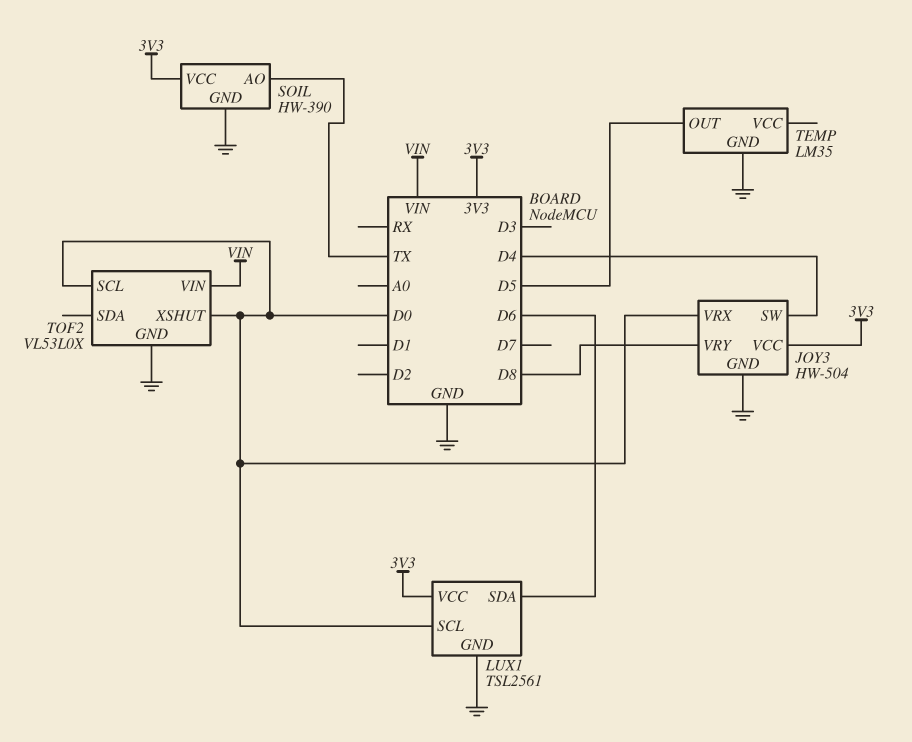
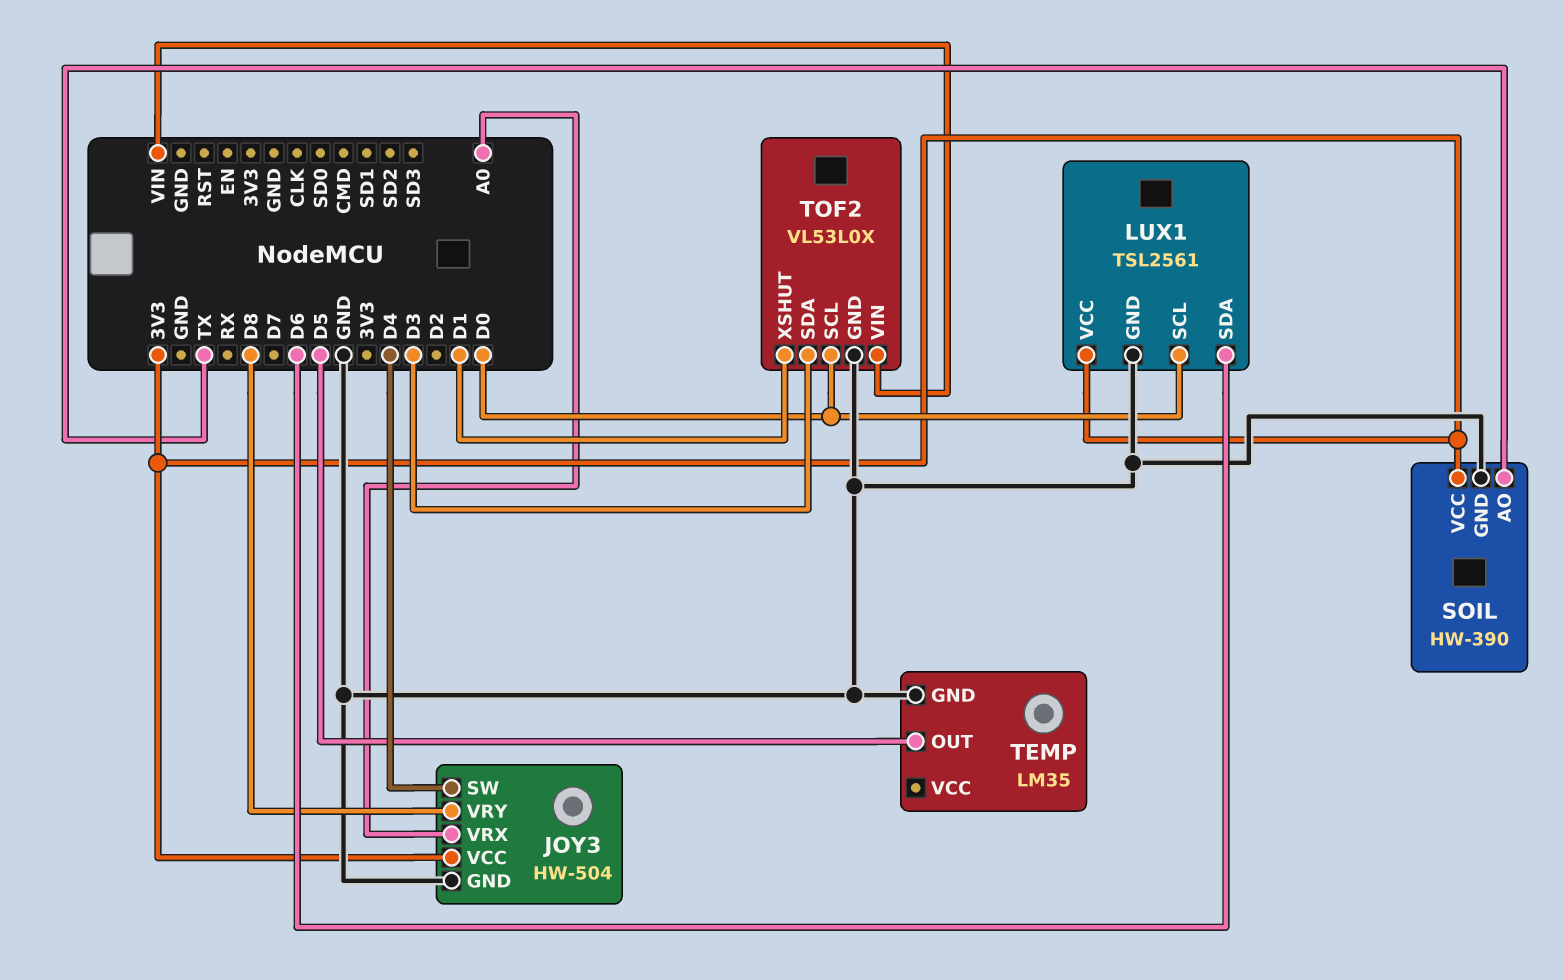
JOY3 pin VRX: D0 -> A0
TOF2 pin SDA: none -> D3
TOF2 pin XSHUT: D0 -> D1

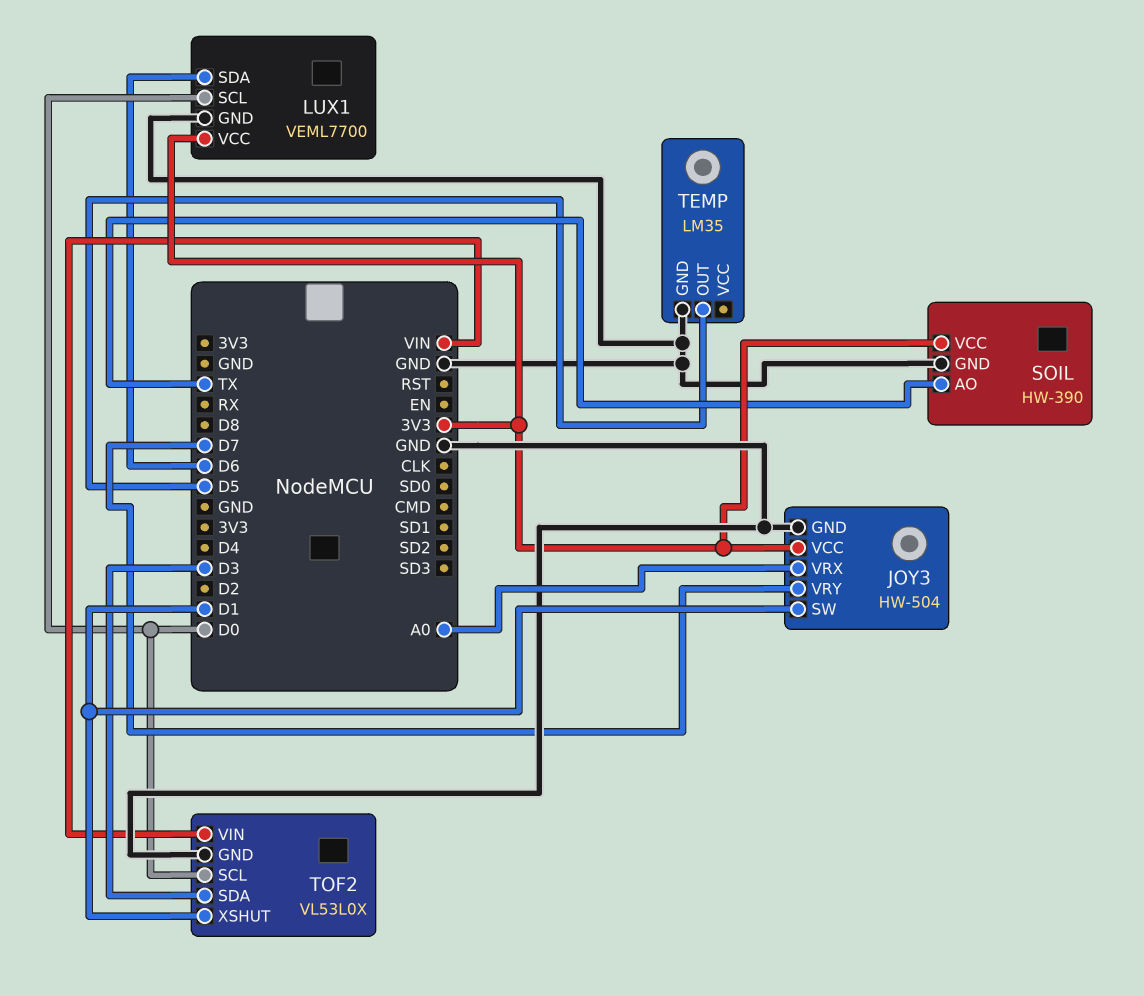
JOY3 pin SW: D4 -> D1
JOY3 pin VRY: D8 -> D7
LUX1: TSL2561 -> VEML7700

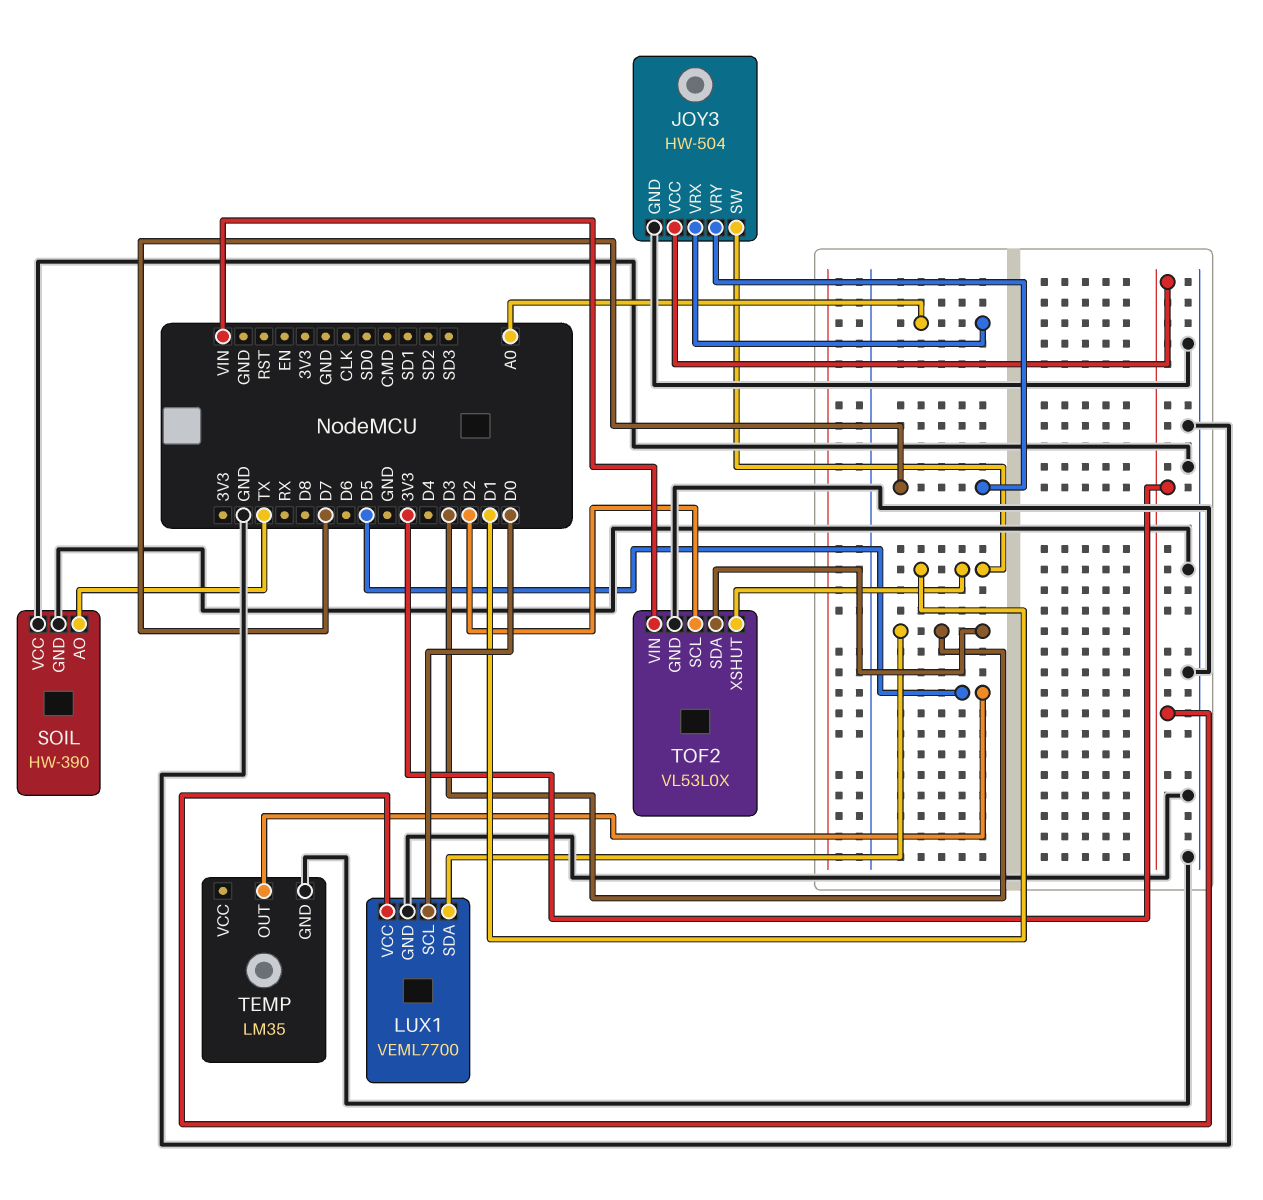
LUX1 pin SDA: D6 -> D3
SOIL pin VCC: 3V3 -> GND
TOF2 pin SCL: D0 -> D2

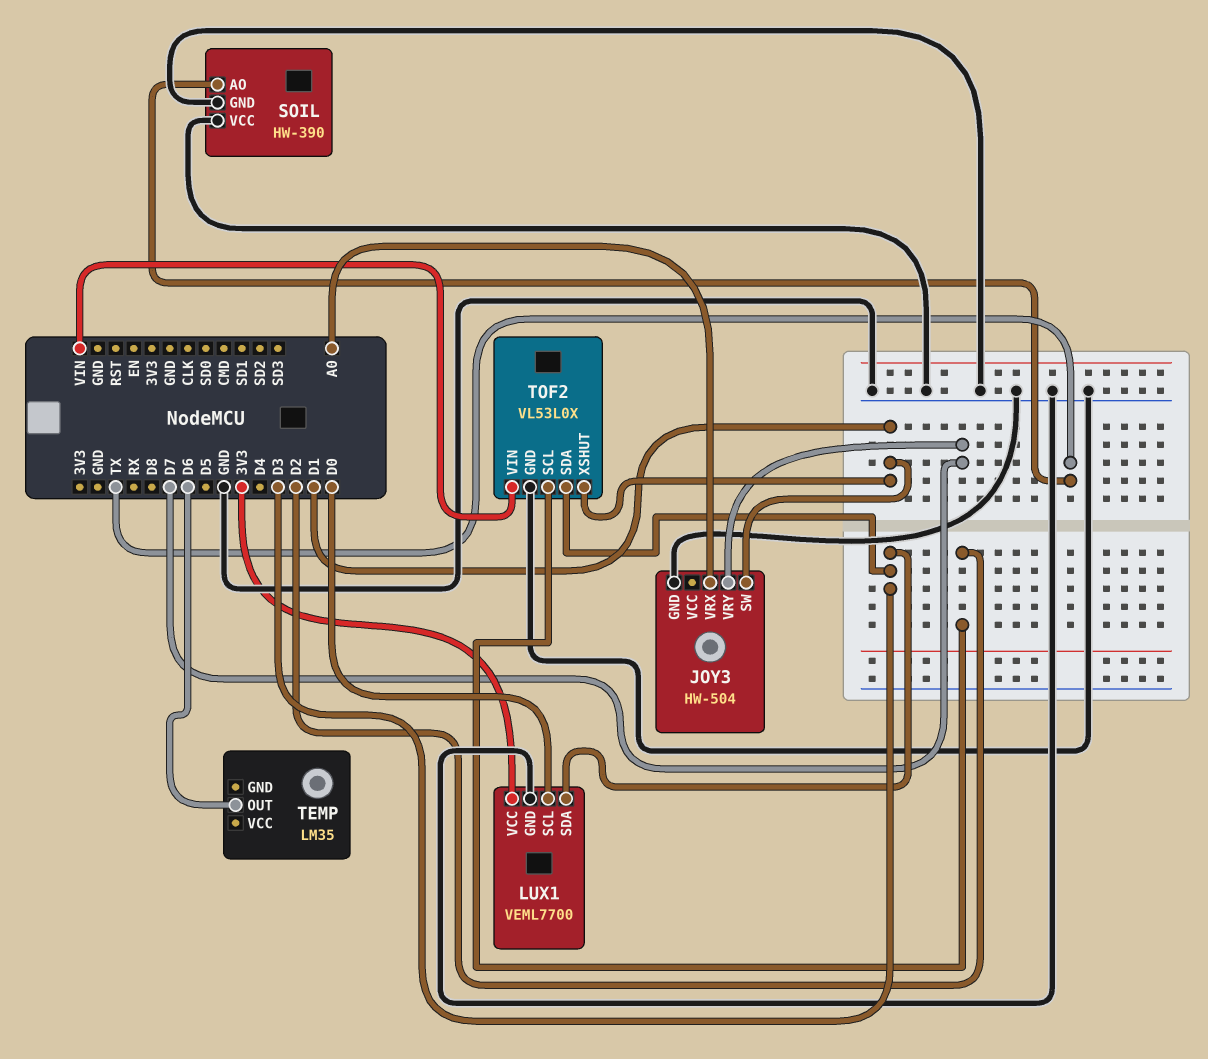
JOY3 pin VCC: 3V3 -> none
TEMP pin GND: GND -> none
TEMP pin OUT: D5 -> D6

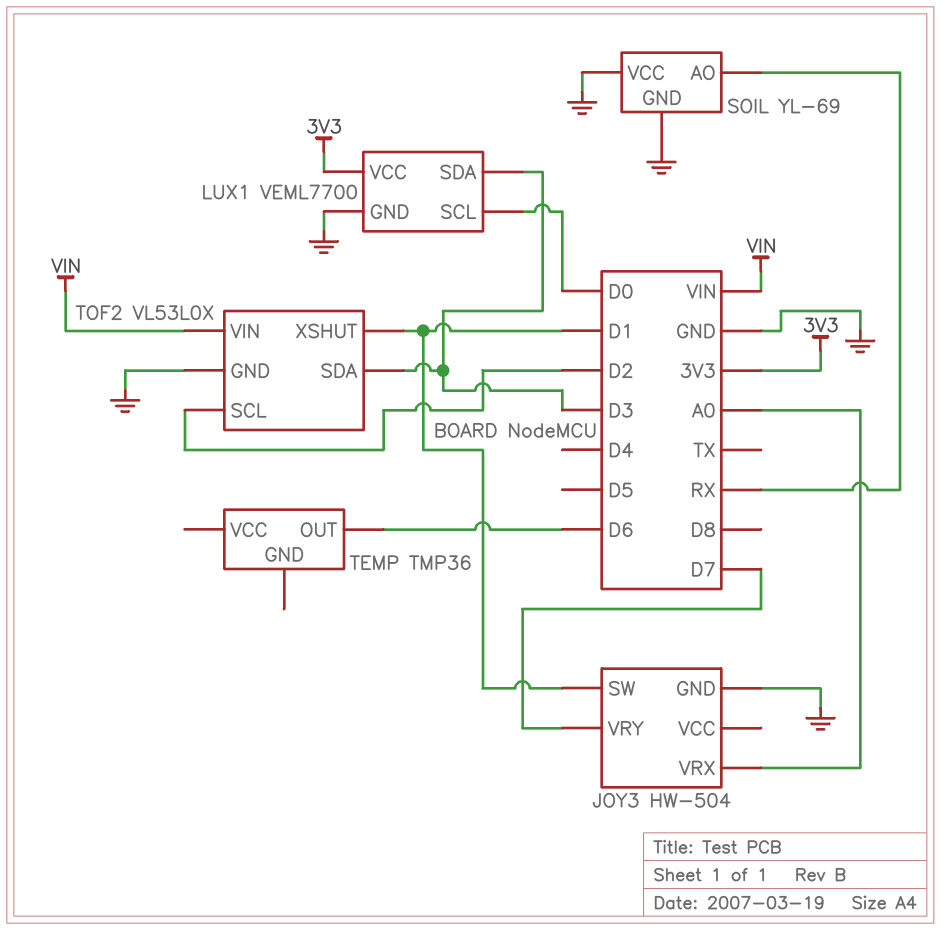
SOIL: HW-390 -> YL-69
SOIL pin AO: TX -> RX
TEMP: LM35 -> TMP36

